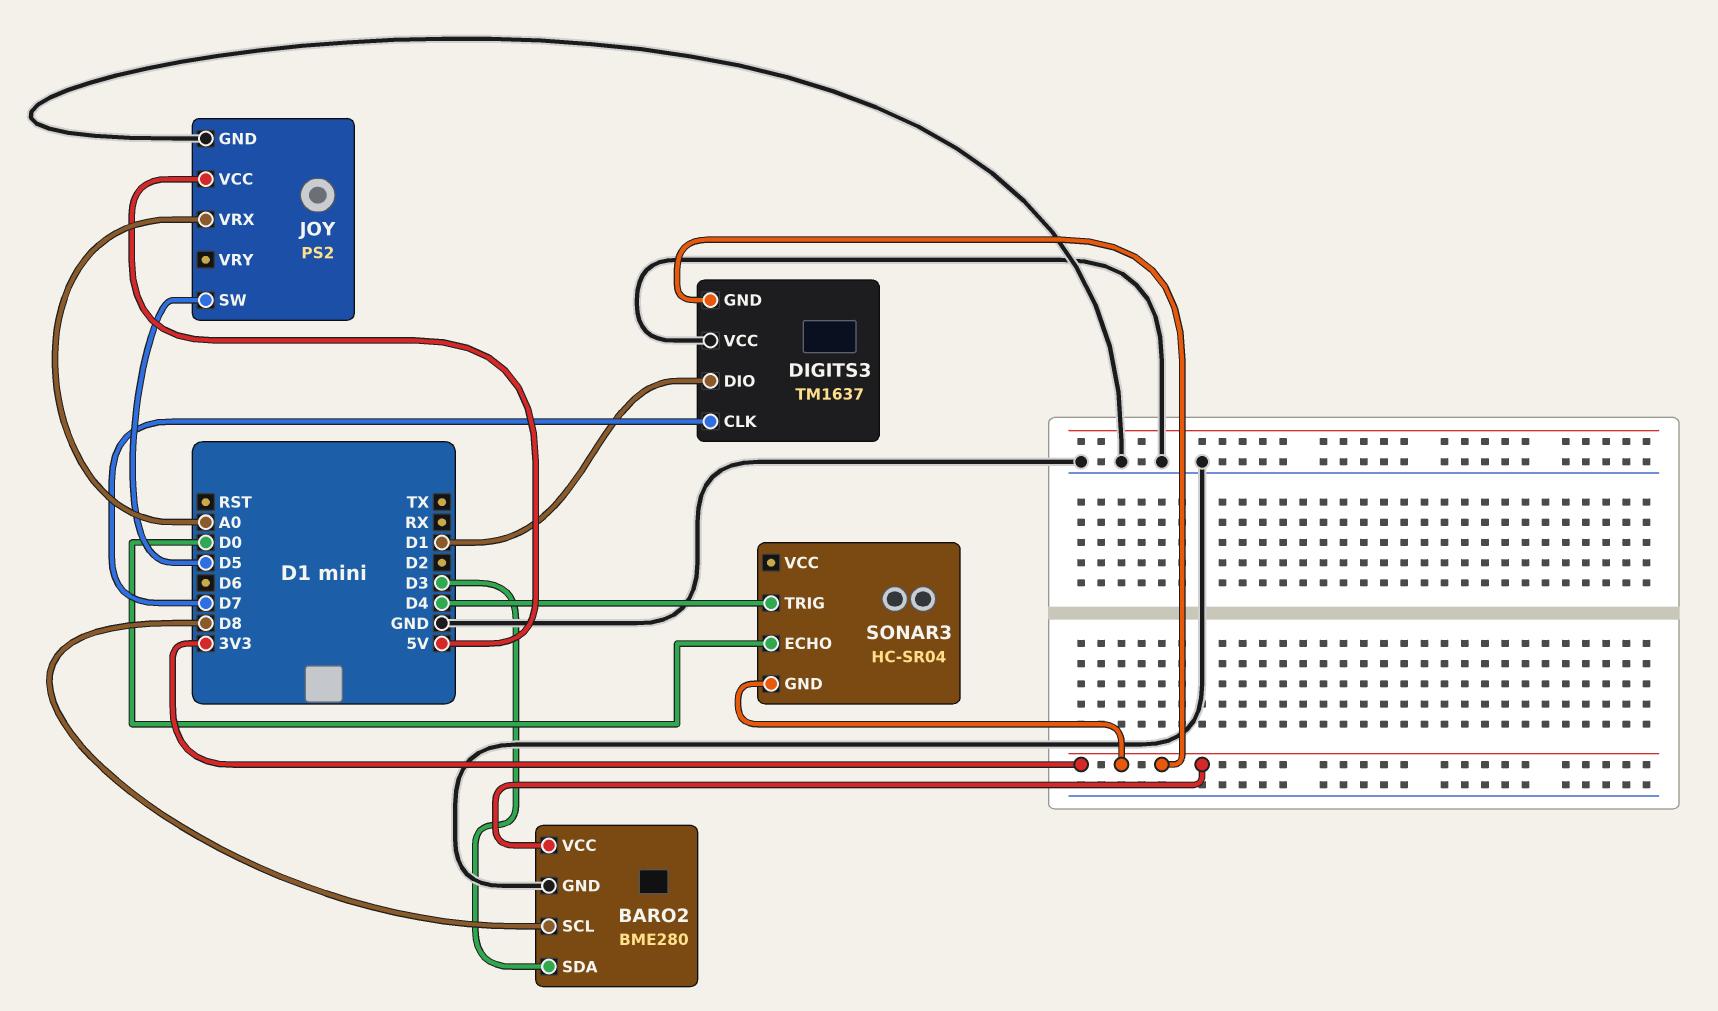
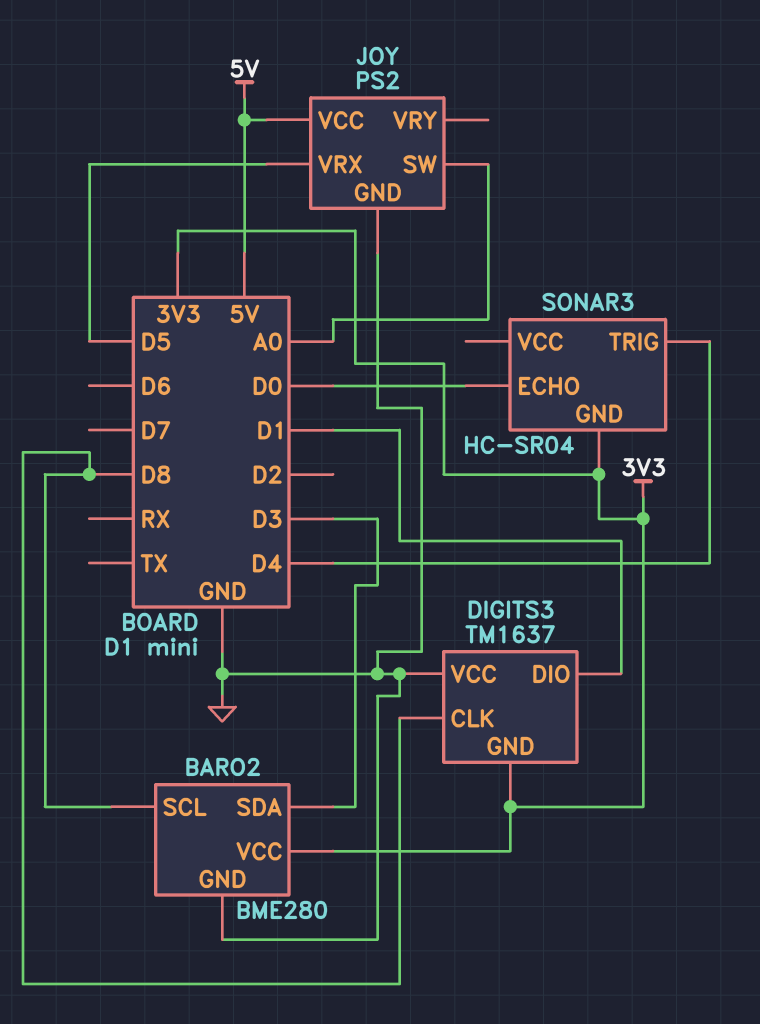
DIGITS3 pin CLK: D7 -> D8
JOY pin SW: D5 -> A0
JOY pin VRX: A0 -> D5

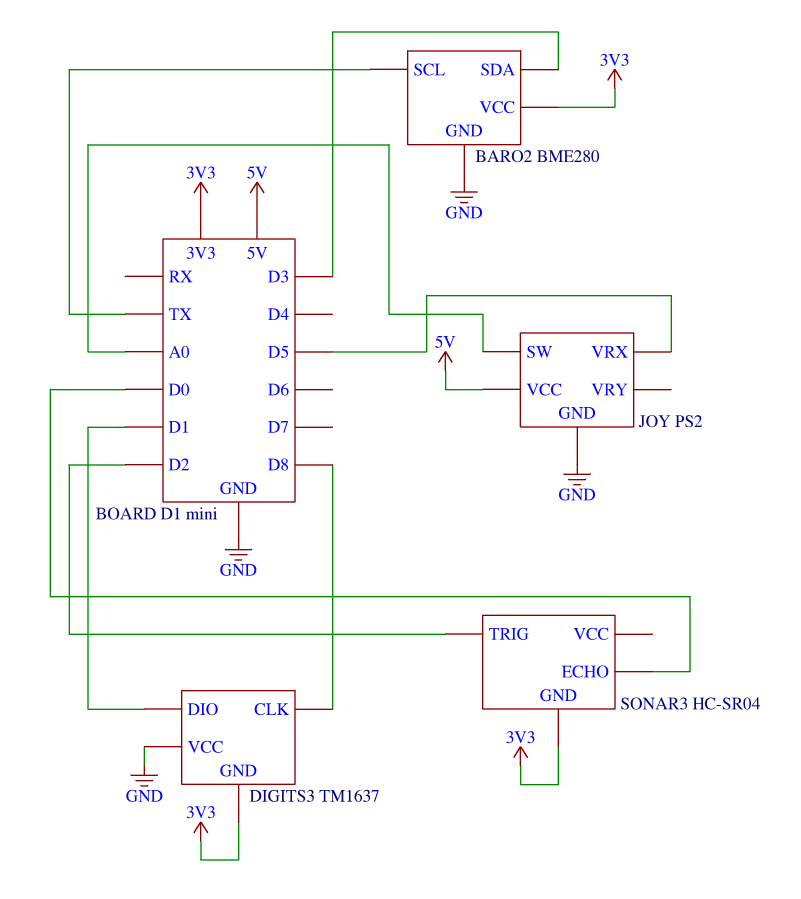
BARO2 pin SCL: D8 -> TX
SONAR3 pin TRIG: D4 -> D2

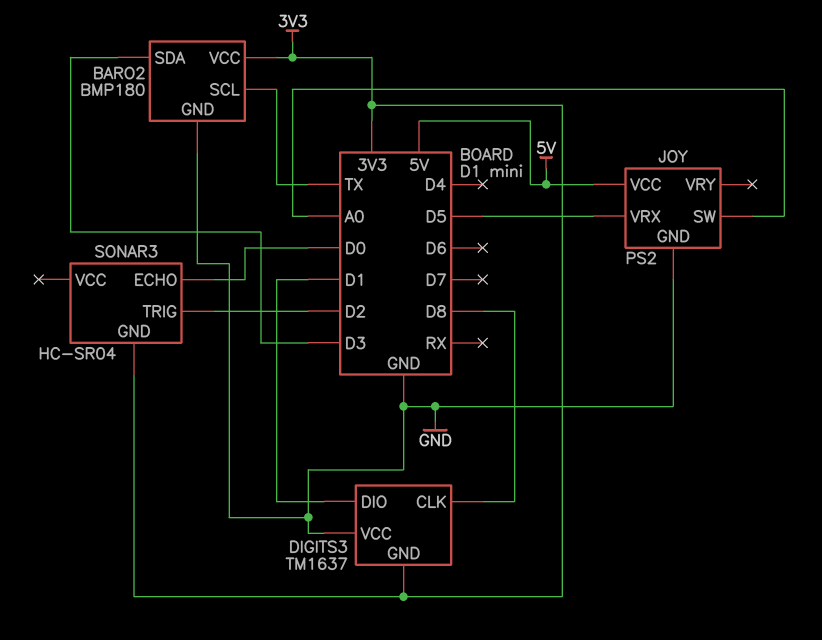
BARO2: BME280 -> BMP180

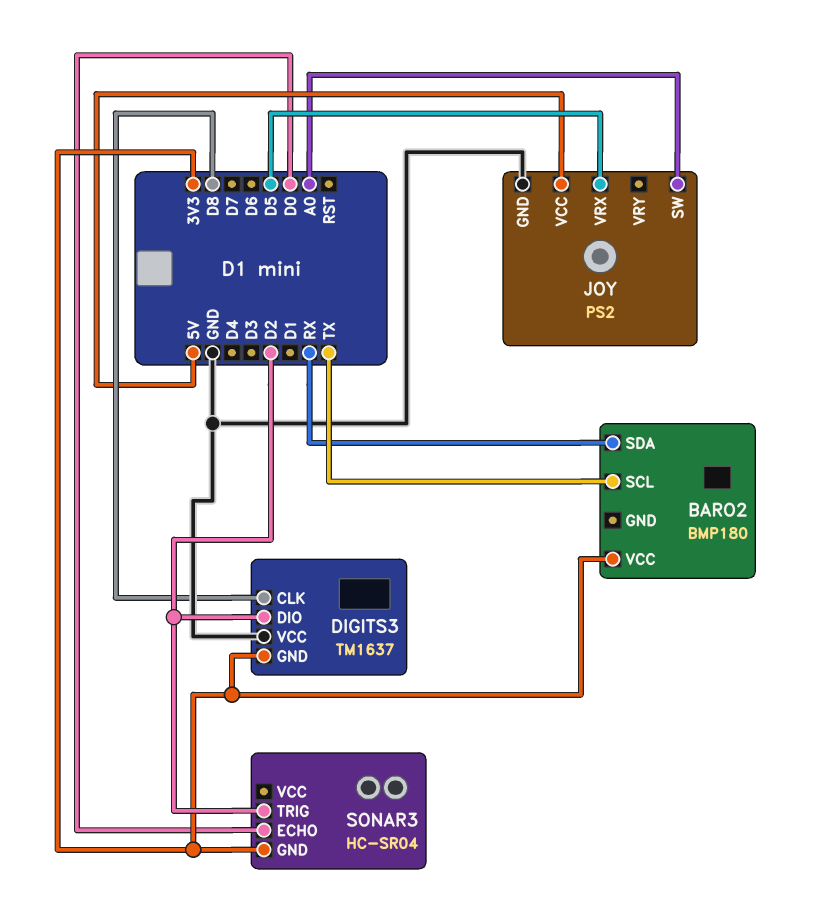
BARO2 pin GND: GND -> none
BARO2 pin SDA: D3 -> RX
DIGITS3 pin DIO: D1 -> D2

